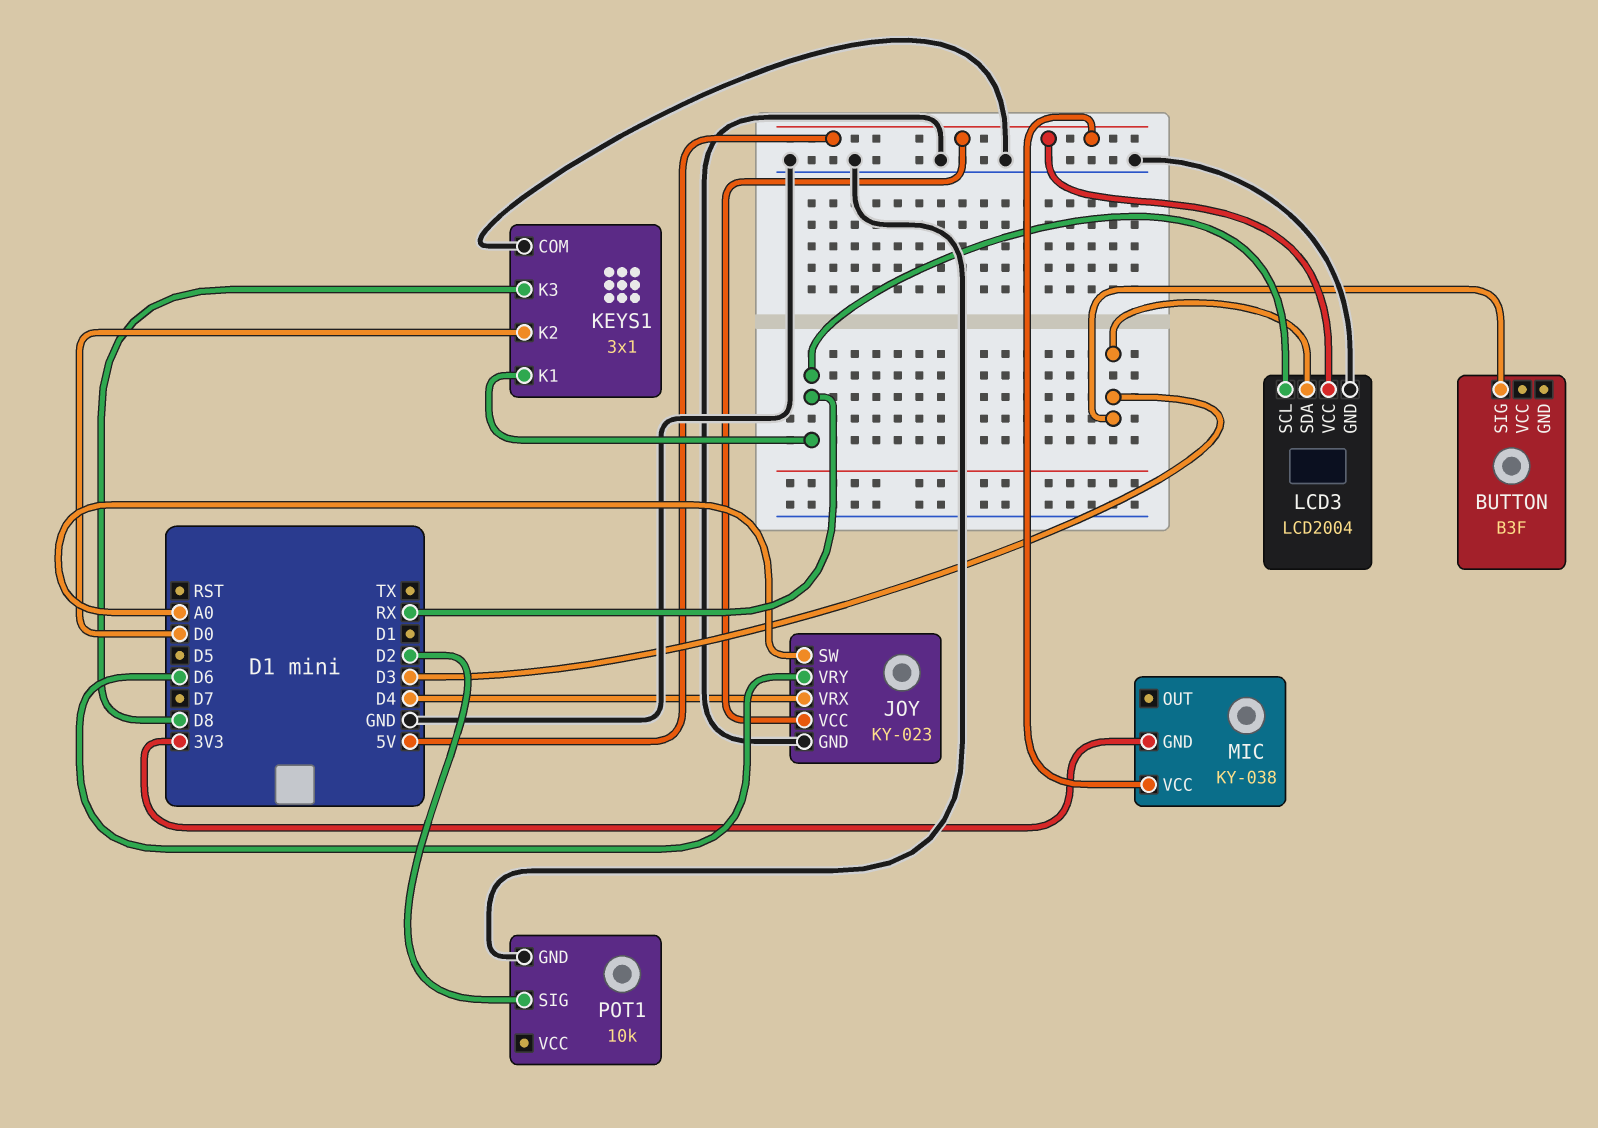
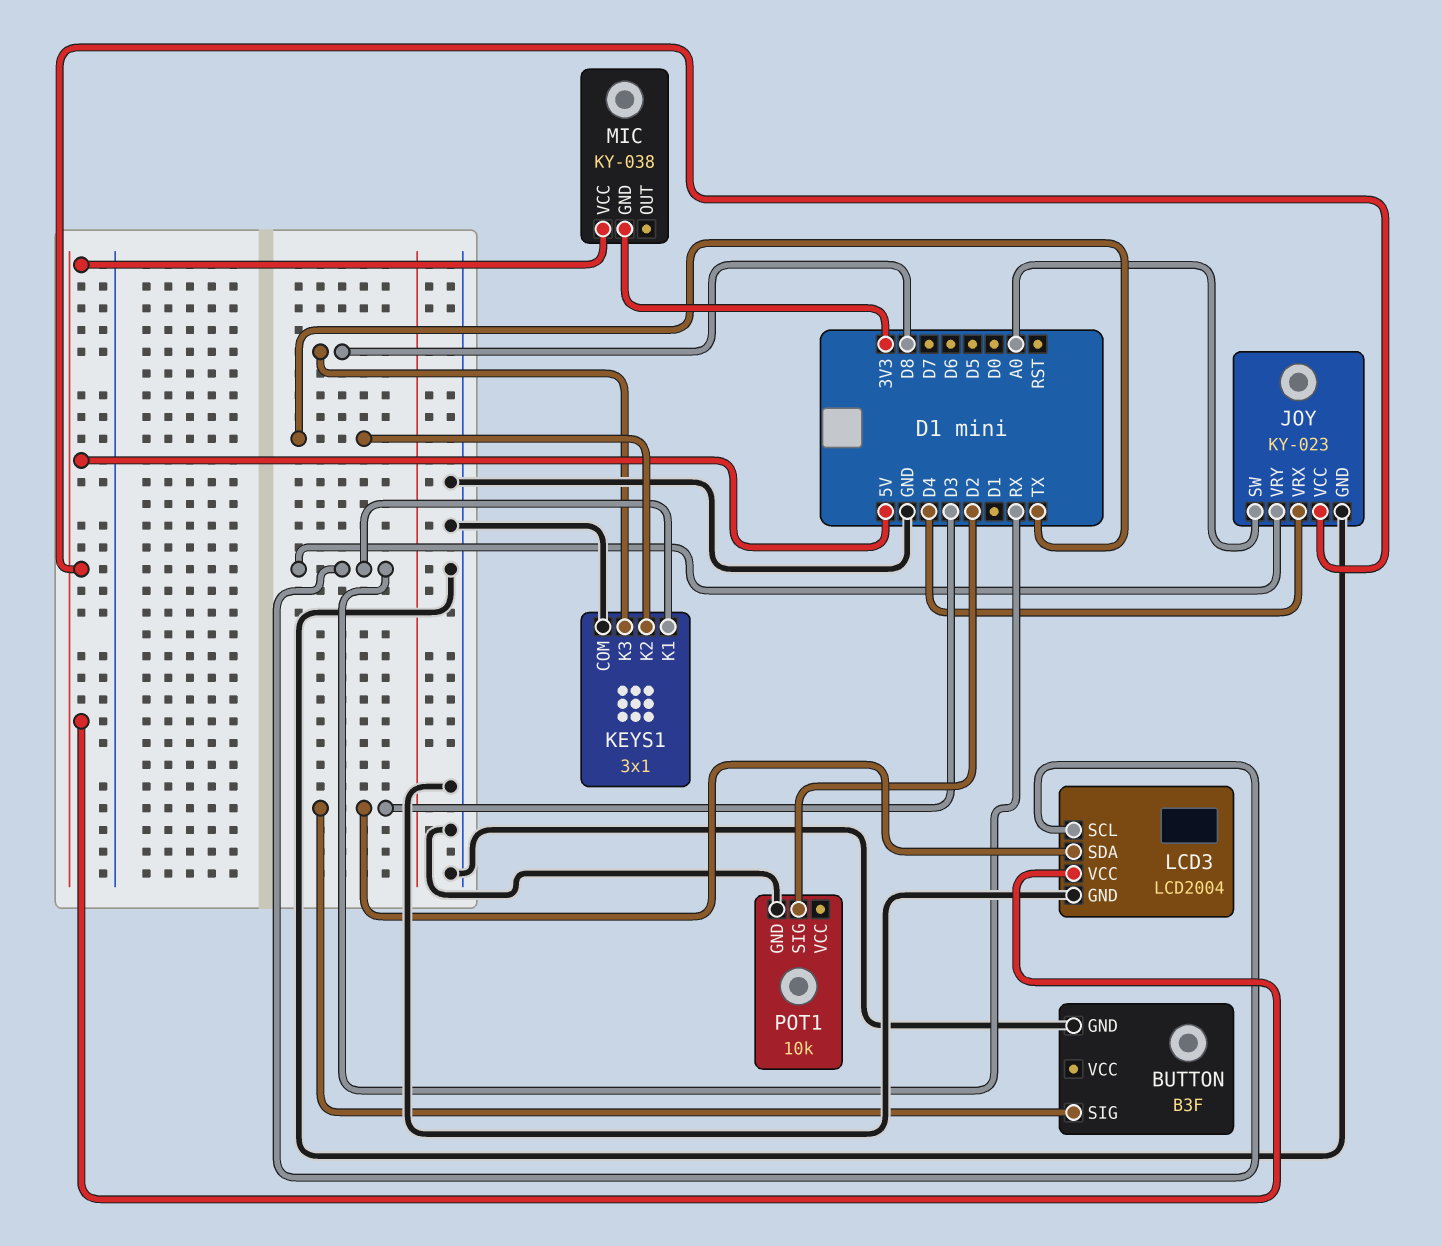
BUTTON pin GND: none -> GND
JOY pin VRY: D6 -> RX
KEYS1 pin K2: D0 -> TX

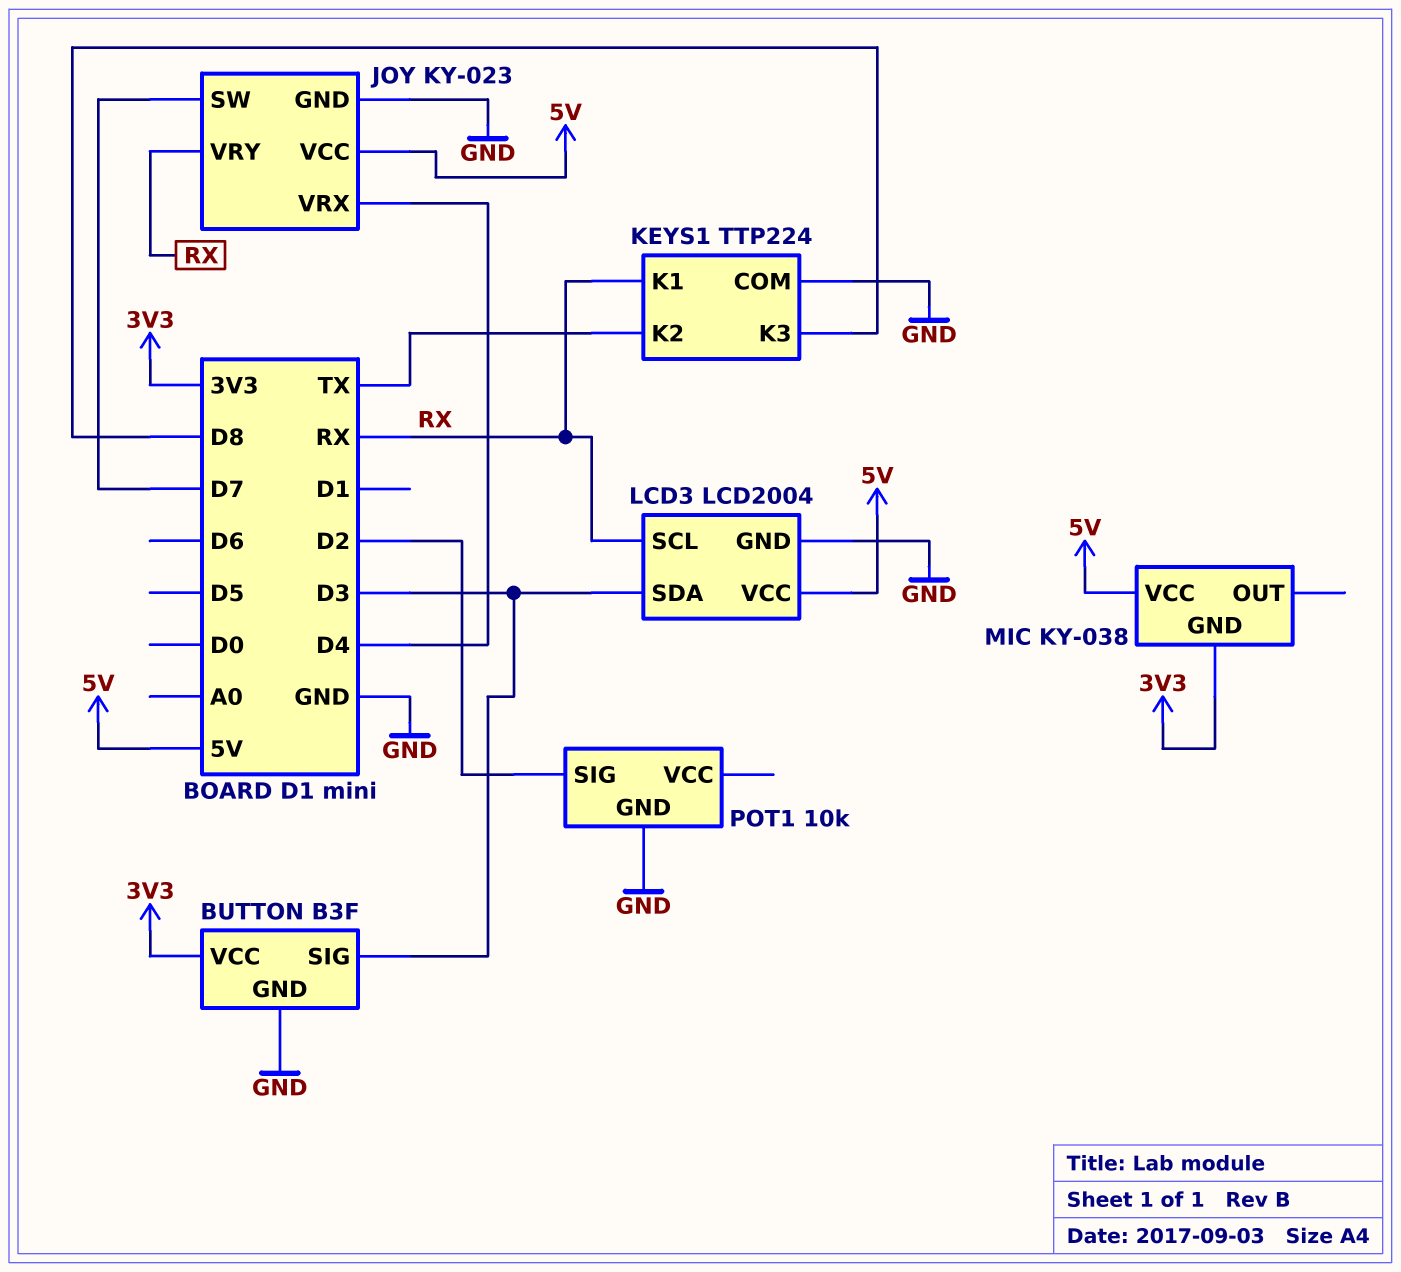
BUTTON pin VCC: none -> 3V3
JOY pin SW: A0 -> D7
KEYS1: 3x1 -> TTP224

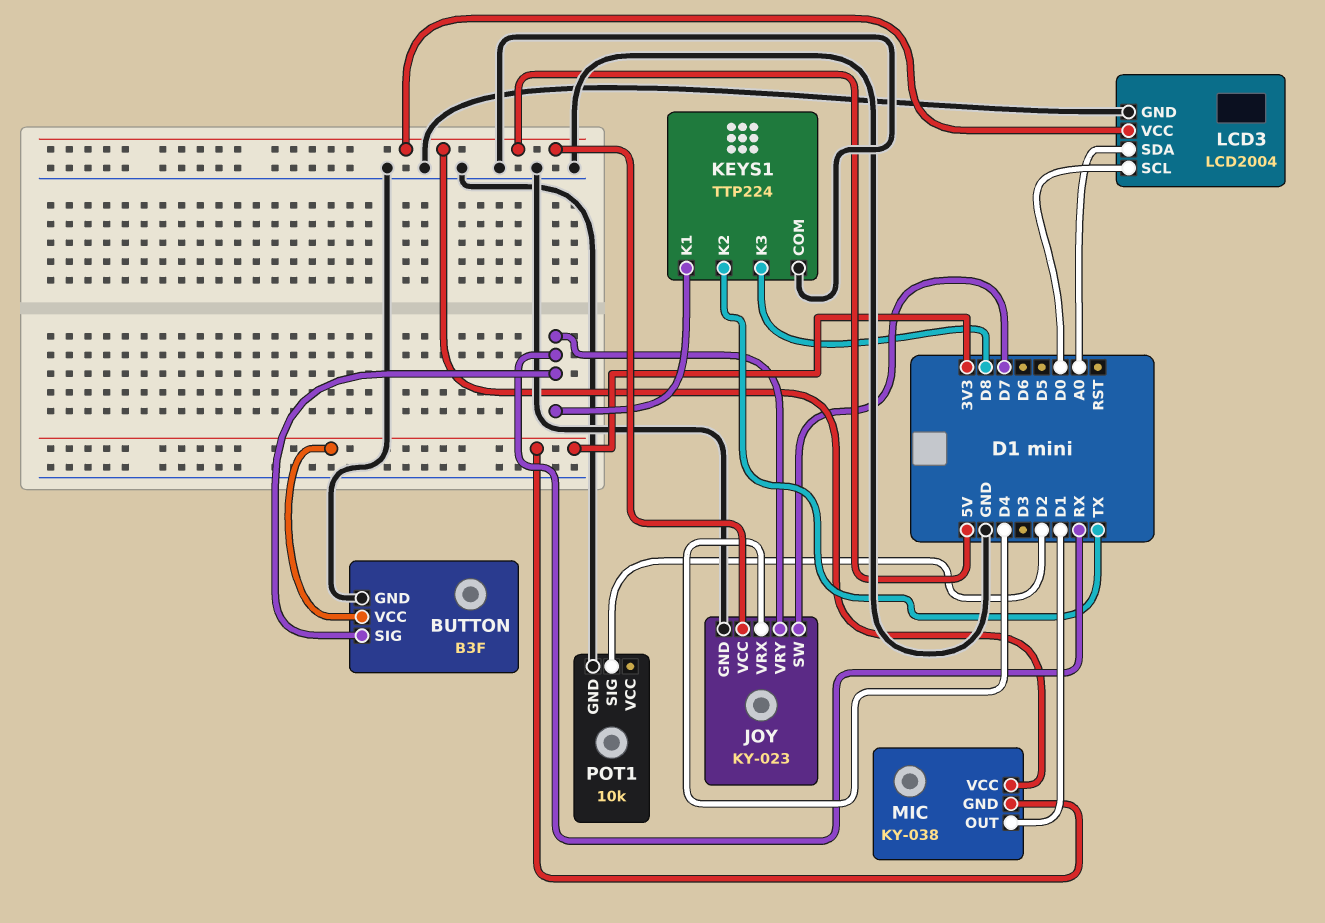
BUTTON pin SIG: D3 -> RX
LCD3 pin SCL: RX -> D0
LCD3 pin SDA: D3 -> A0
MIC pin OUT: none -> D1

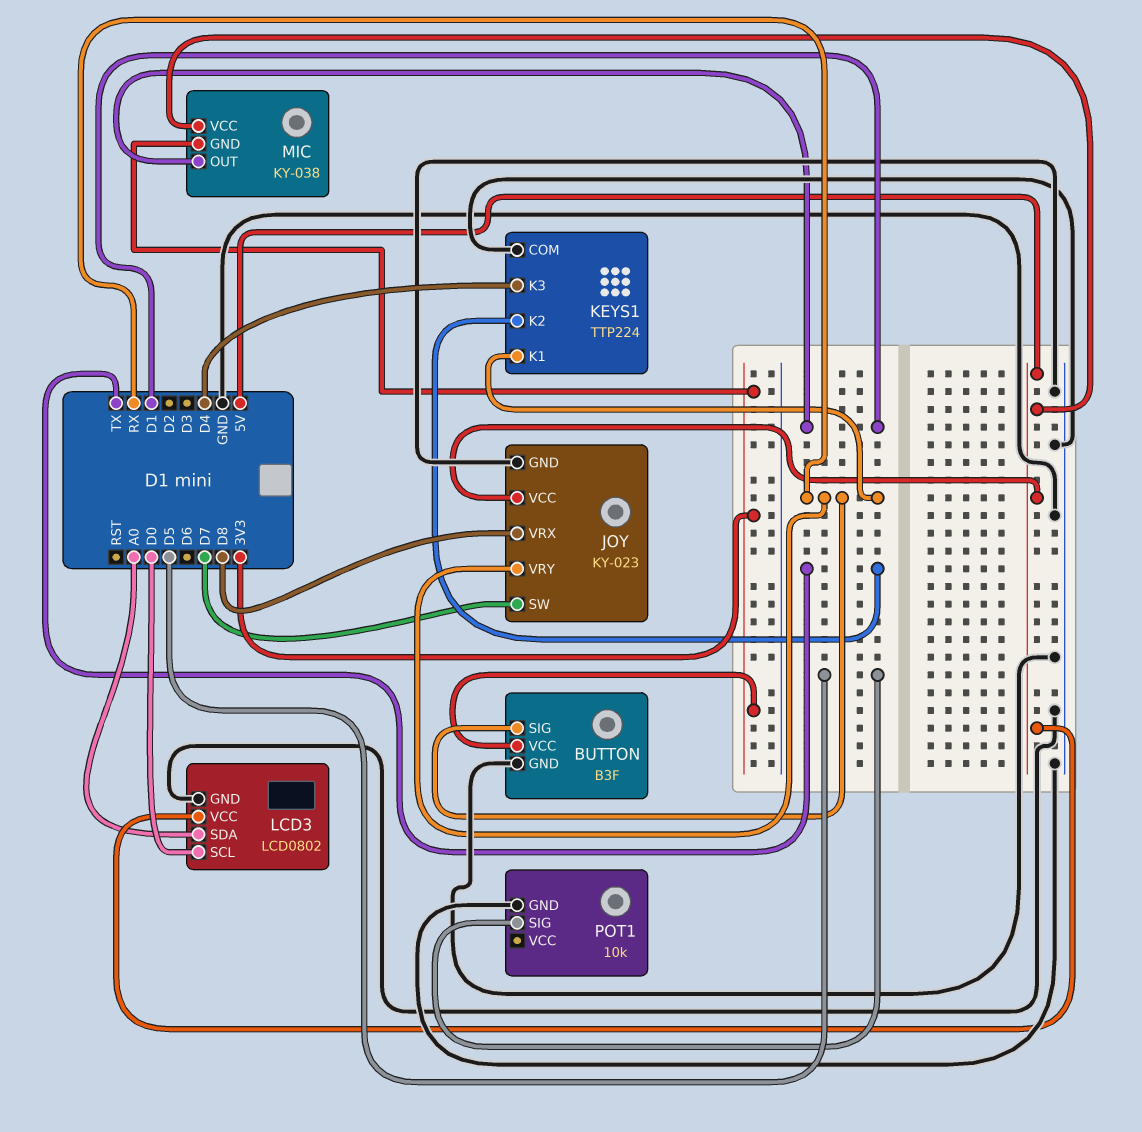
JOY pin VRX: D4 -> D8
KEYS1 pin K3: D8 -> D4
LCD3: LCD2004 -> LCD0802
POT1 pin SIG: D2 -> D5

